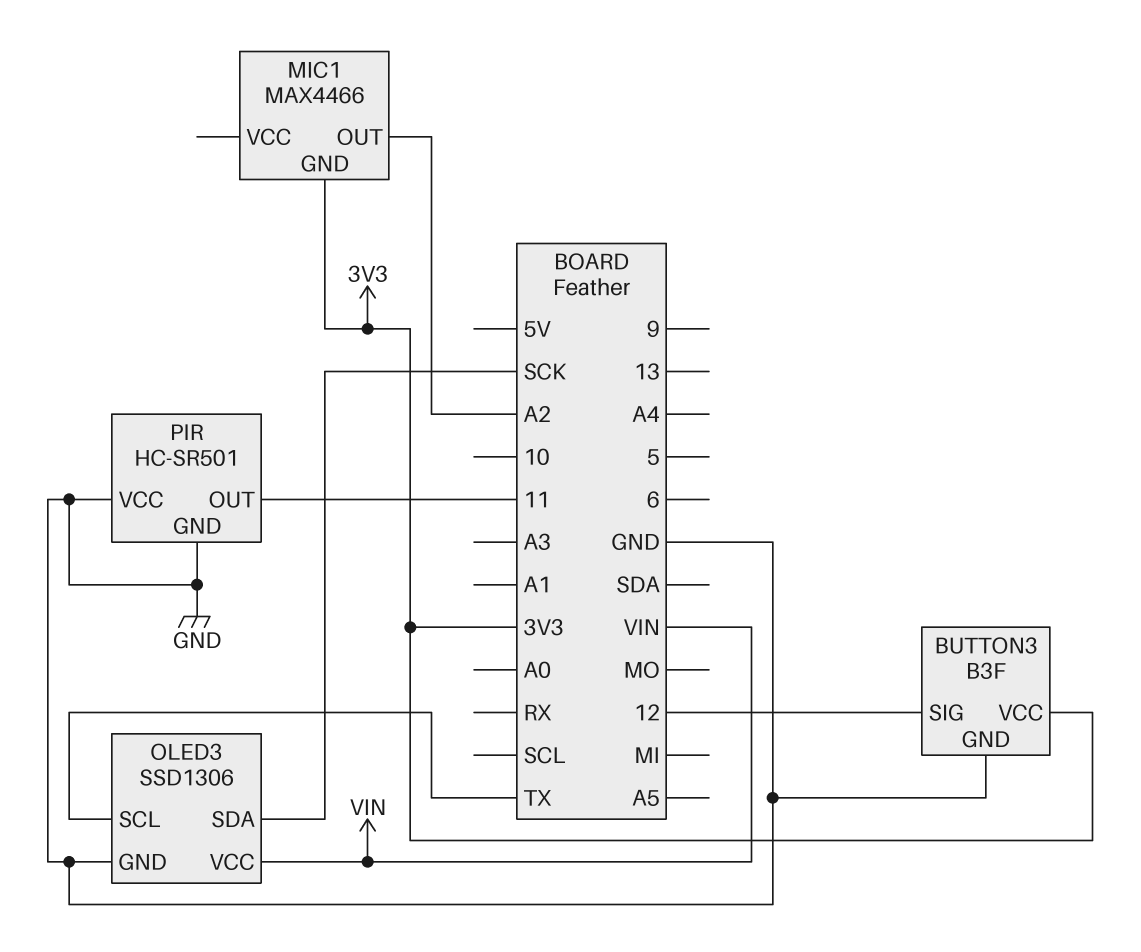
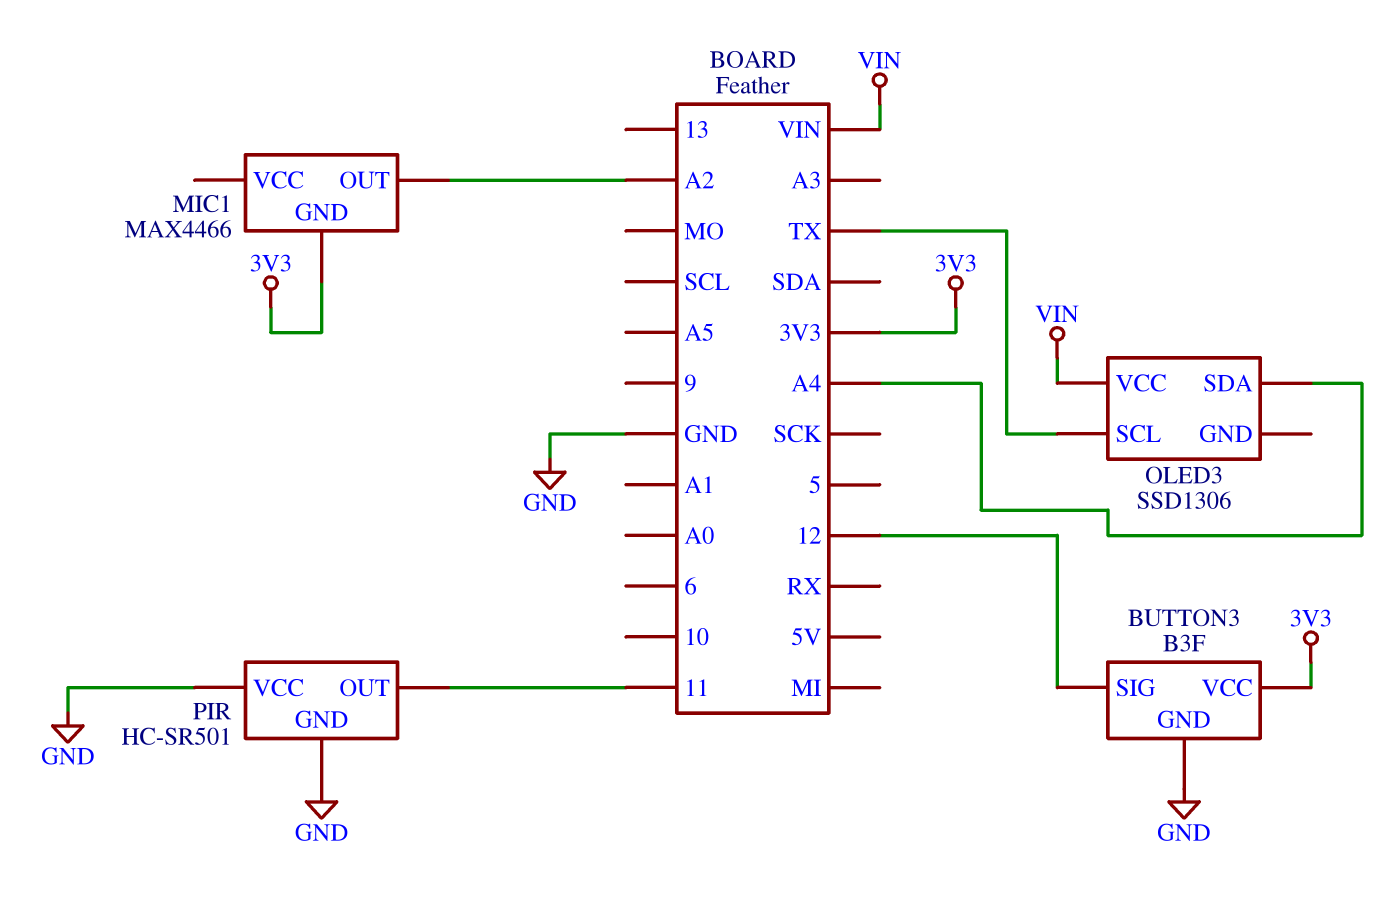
OLED3 pin GND: GND -> none
OLED3 pin SDA: SCK -> A4

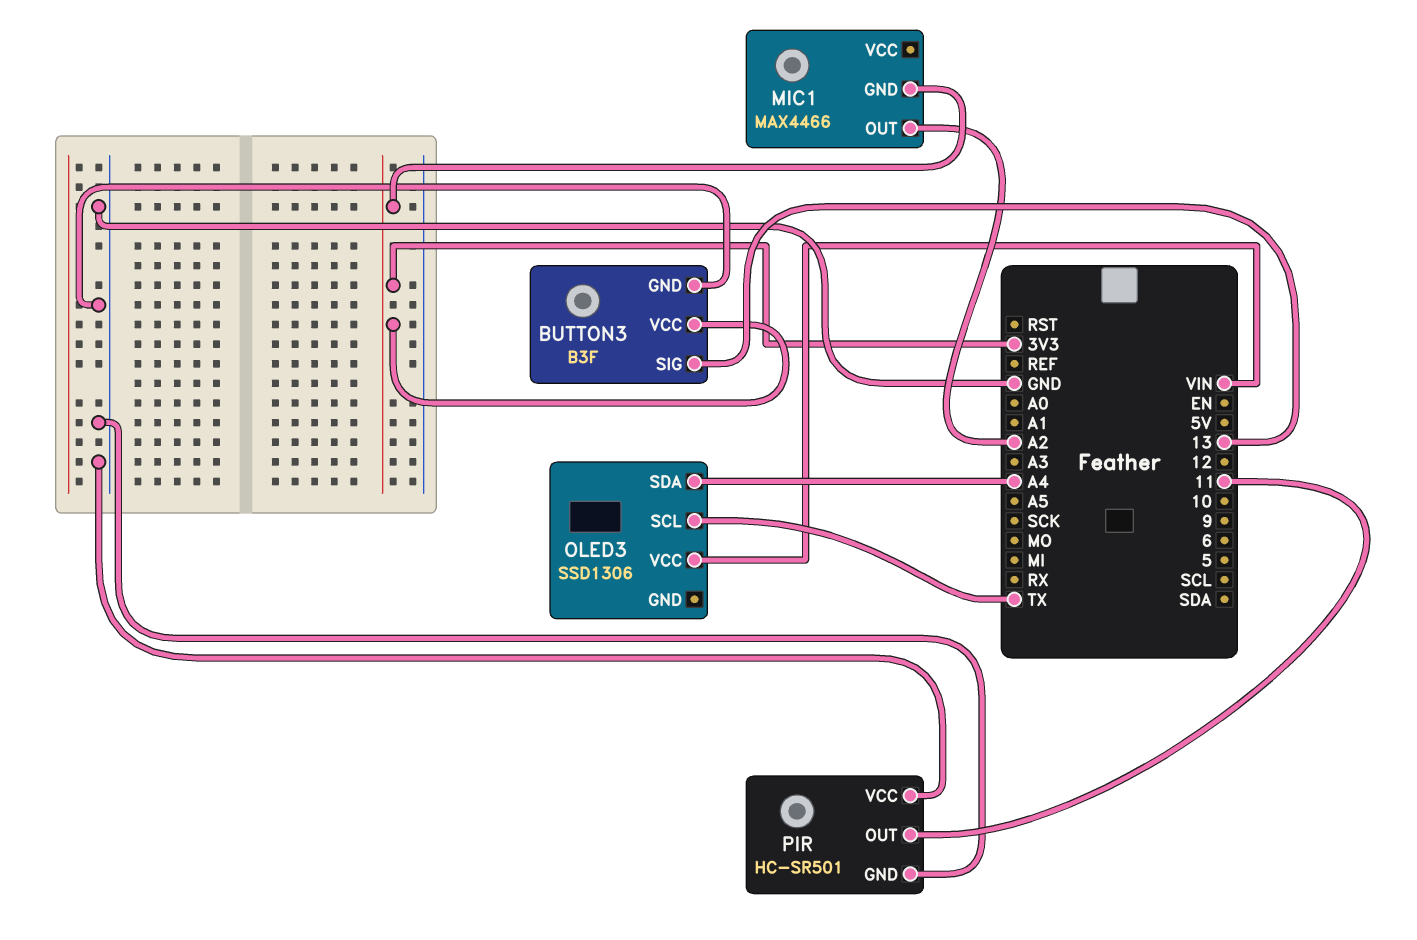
BUTTON3 pin SIG: 12 -> 13

